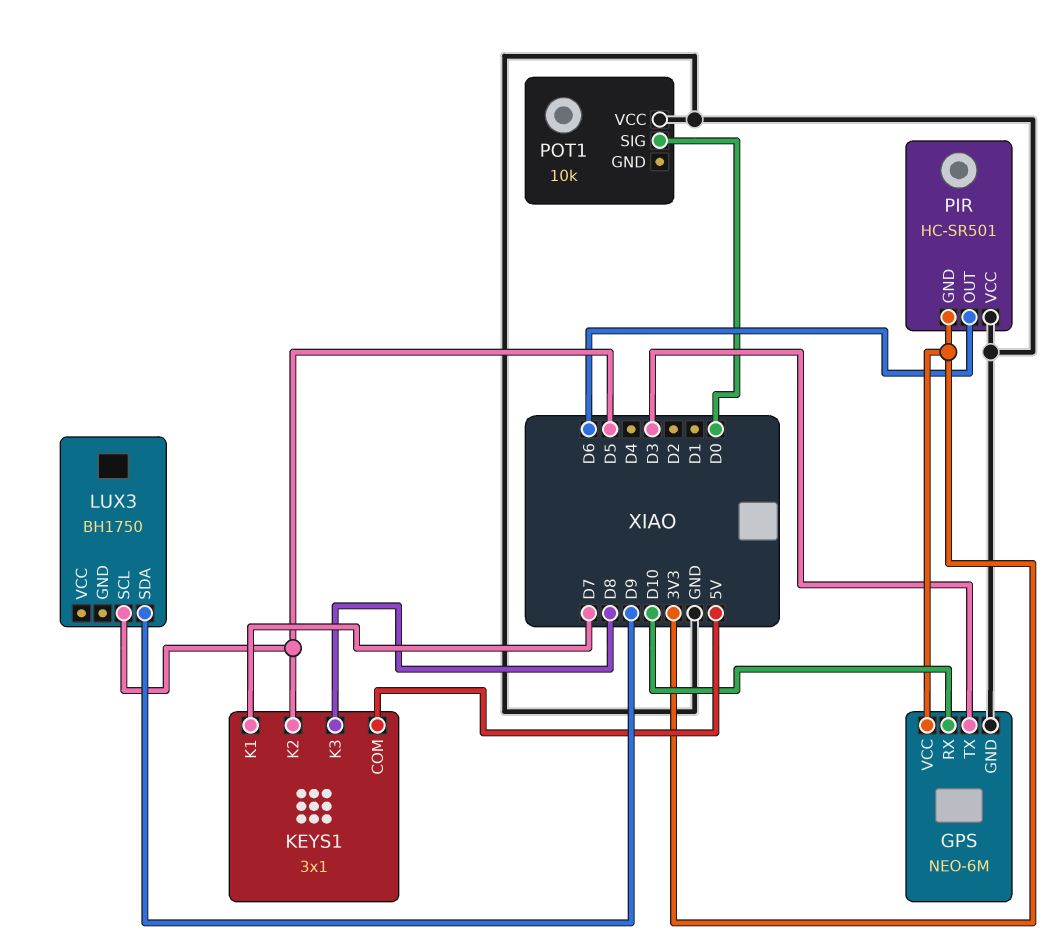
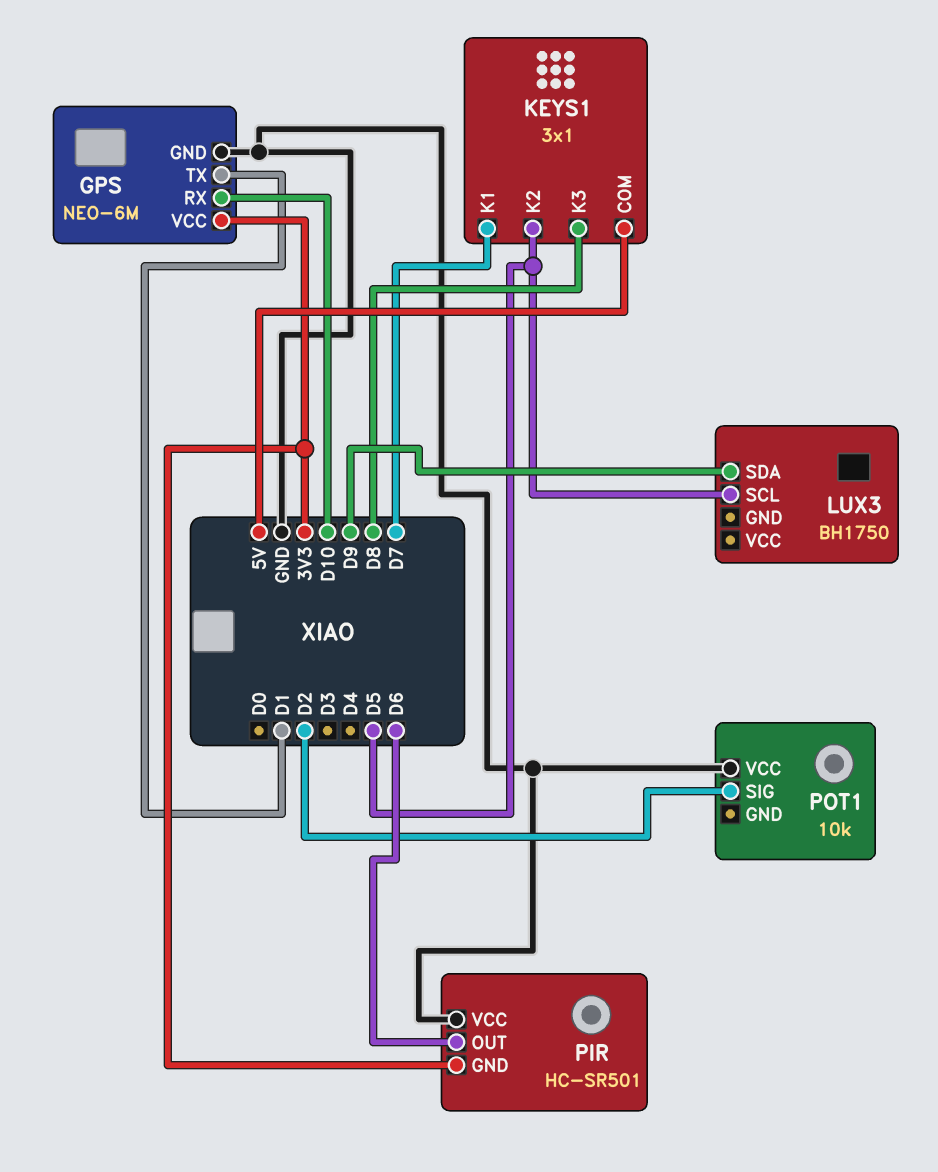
GPS pin TX: D3 -> D1
POT1 pin SIG: D0 -> D2

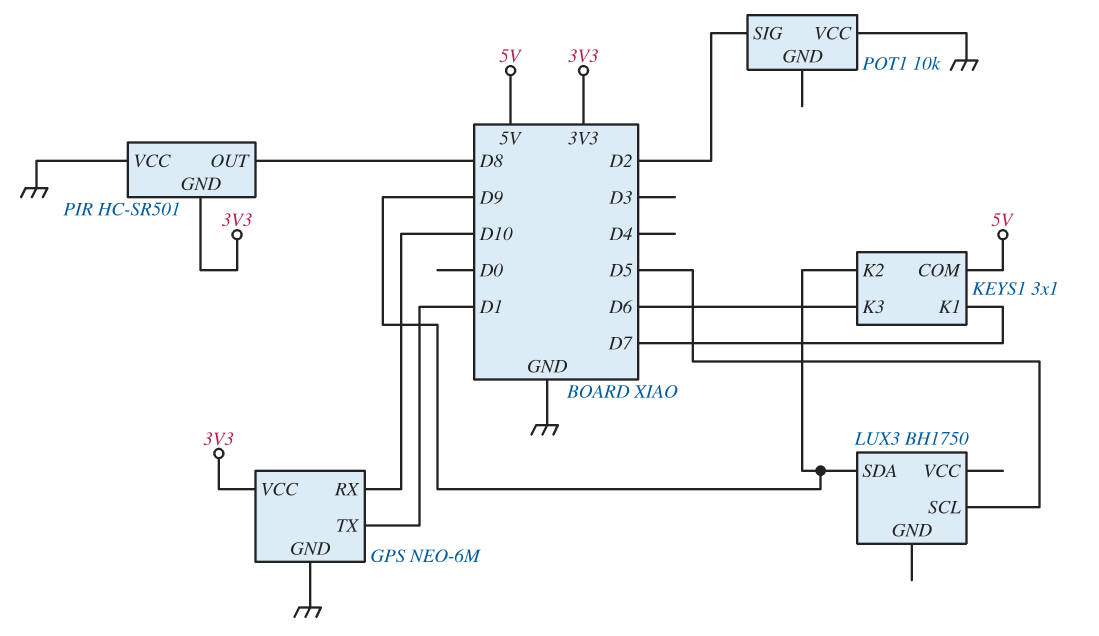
KEYS1 pin K2: D5 -> D9
KEYS1 pin K3: D8 -> D6
PIR pin OUT: D6 -> D8

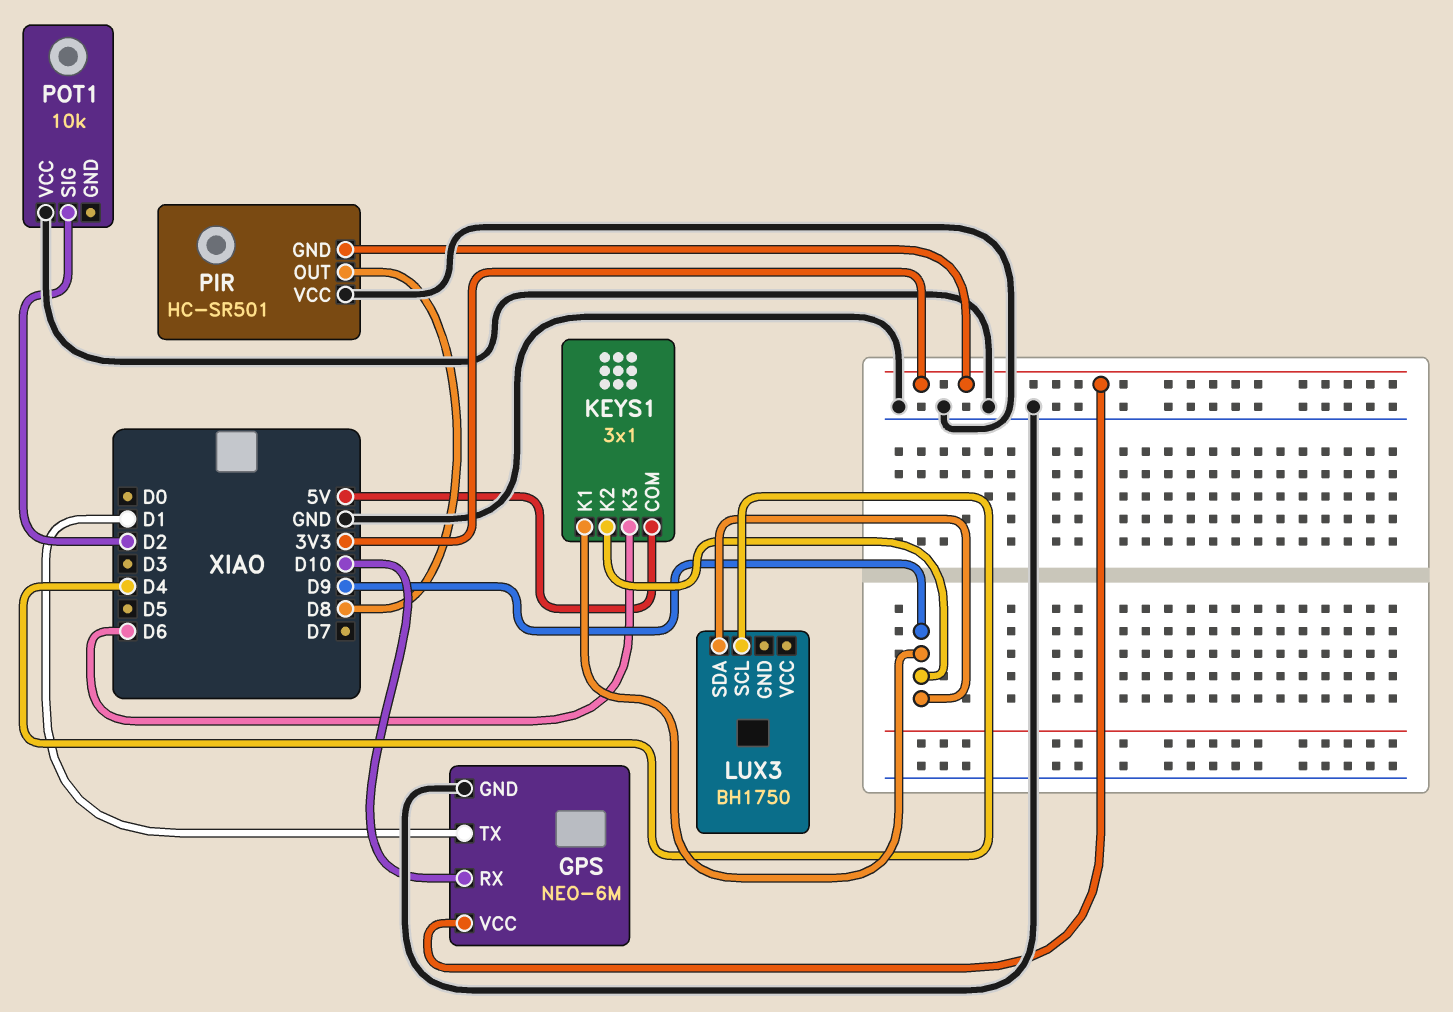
KEYS1 pin K1: D7 -> D9
LUX3 pin SCL: D5 -> D4

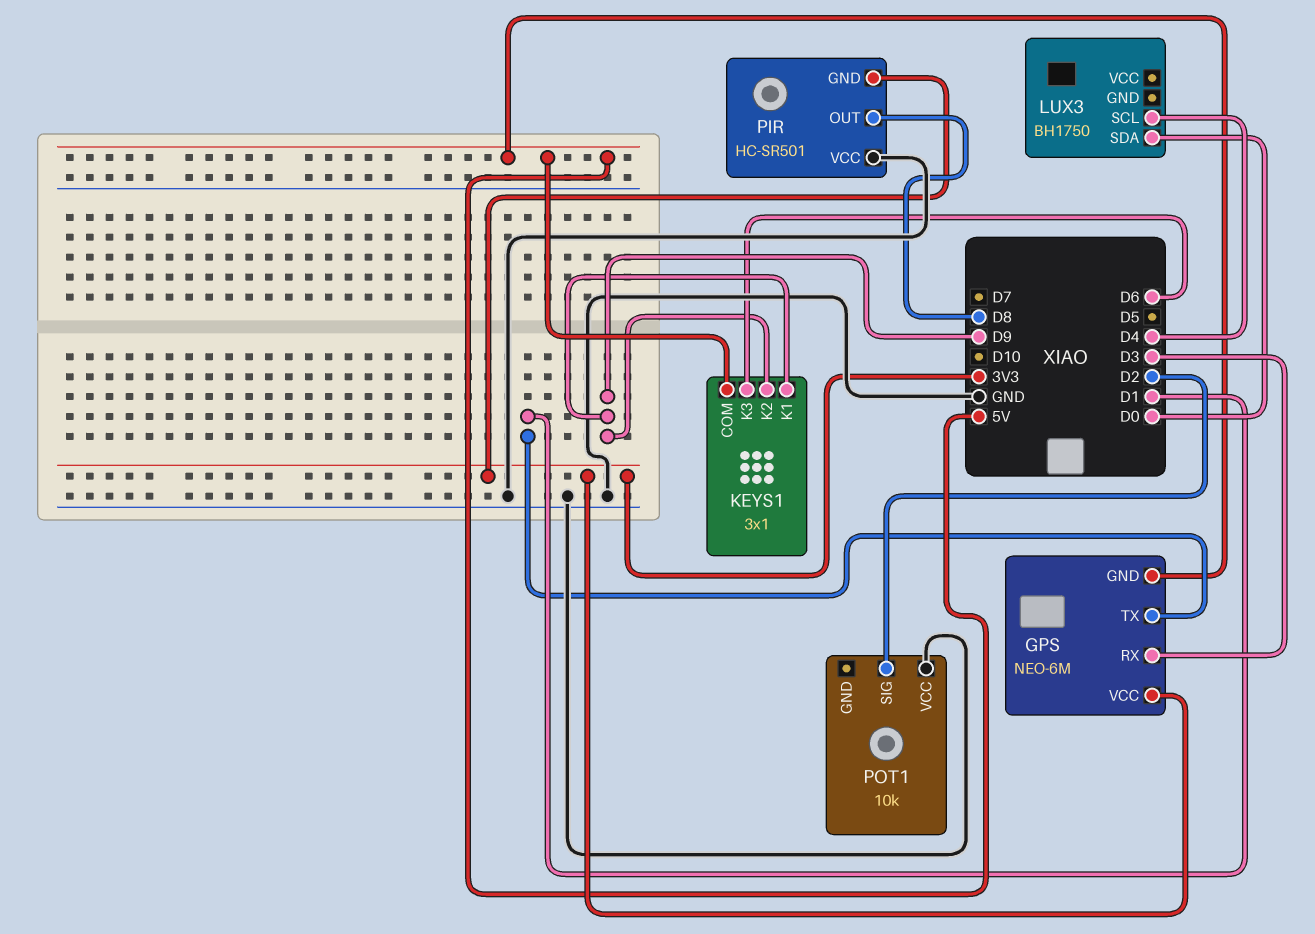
GPS pin GND: GND -> 5V
GPS pin RX: D10 -> D3
LUX3 pin SDA: D9 -> D0

